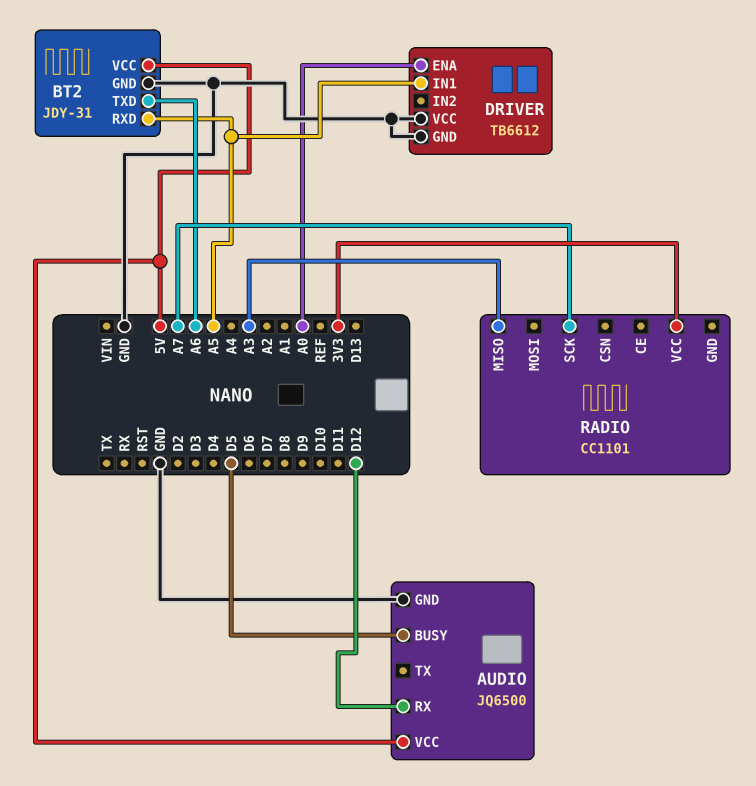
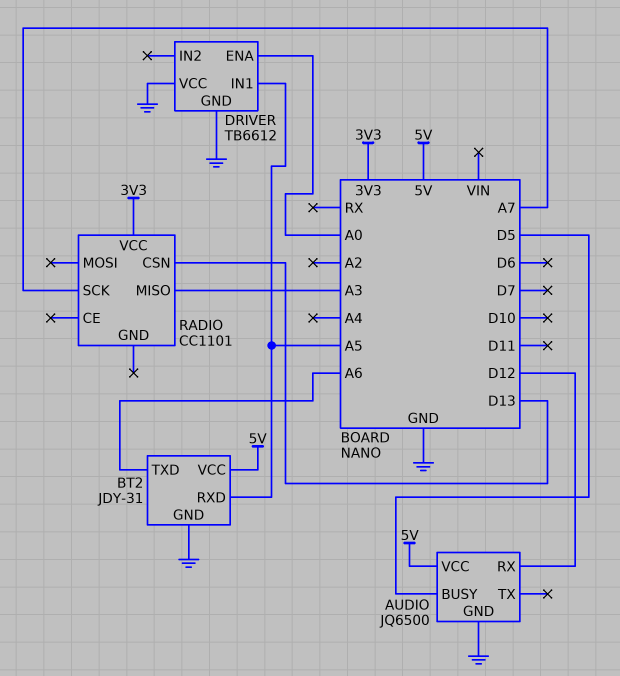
RADIO pin CSN: none -> D13

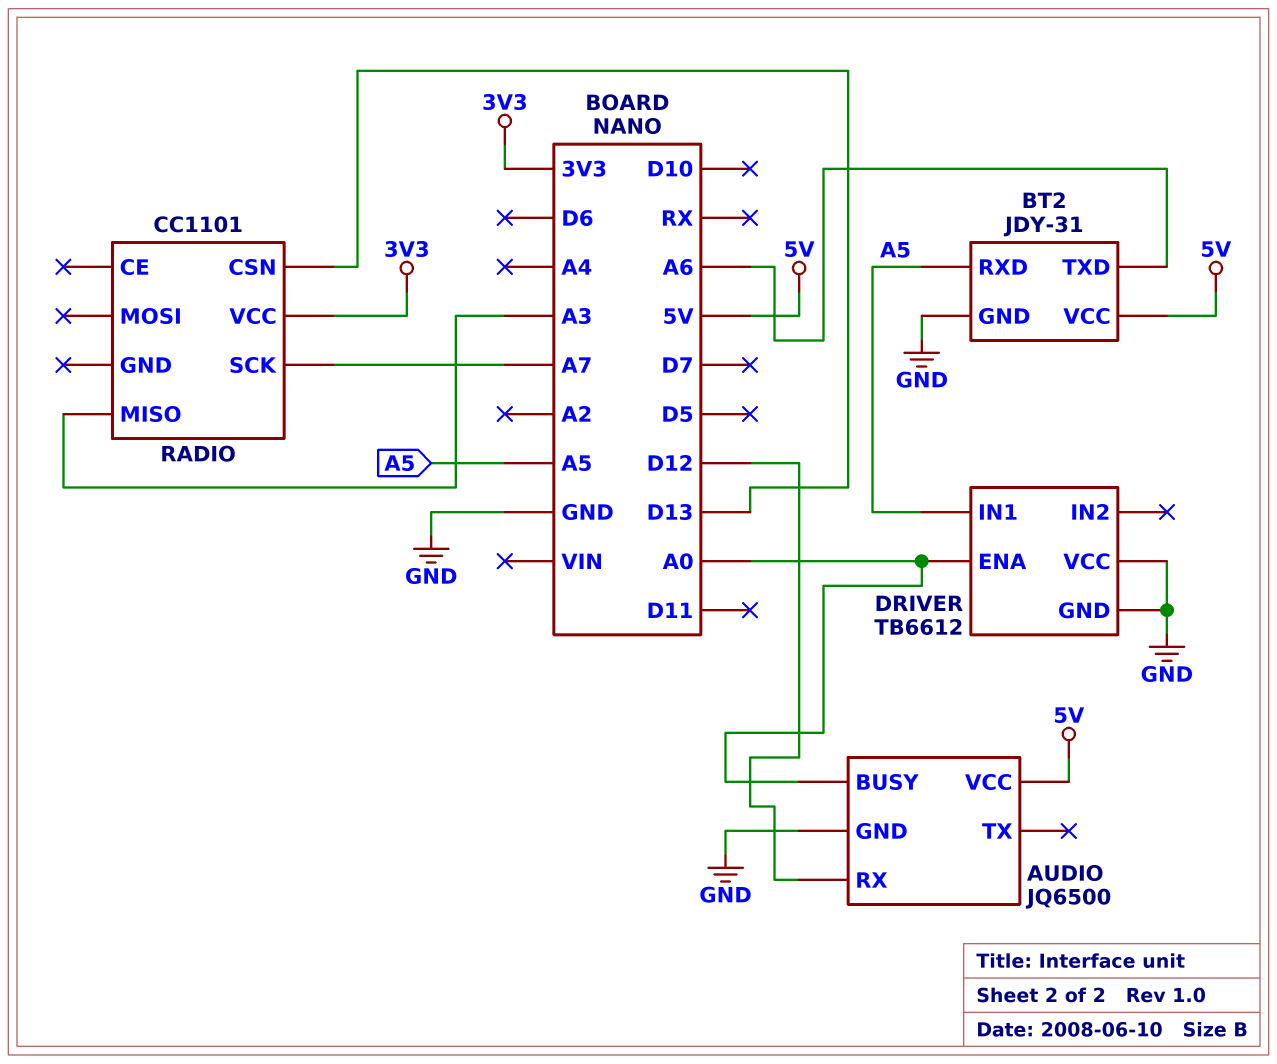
AUDIO pin BUSY: D5 -> A0

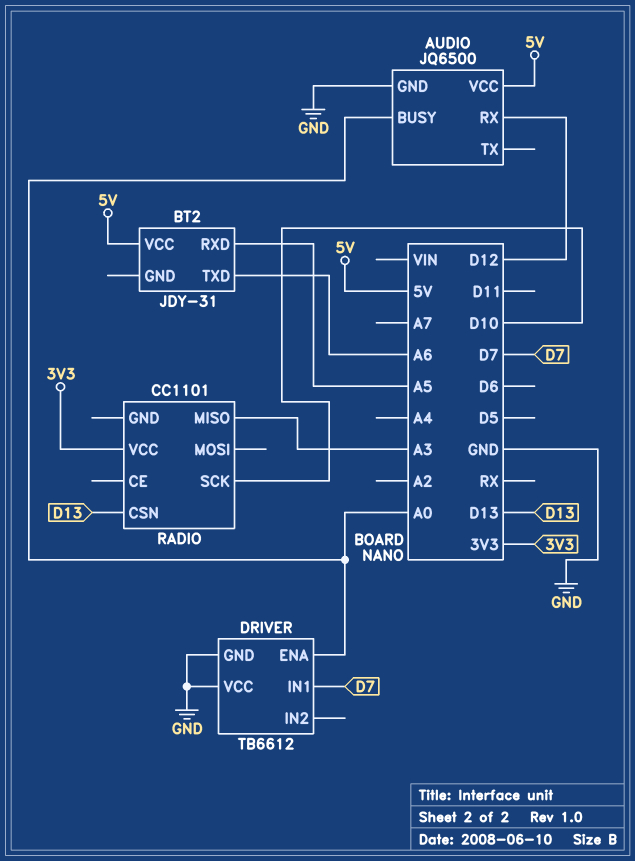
BT2 pin GND: GND -> none
DRIVER pin IN1: A5 -> D7
RADIO pin SCK: A7 -> D10

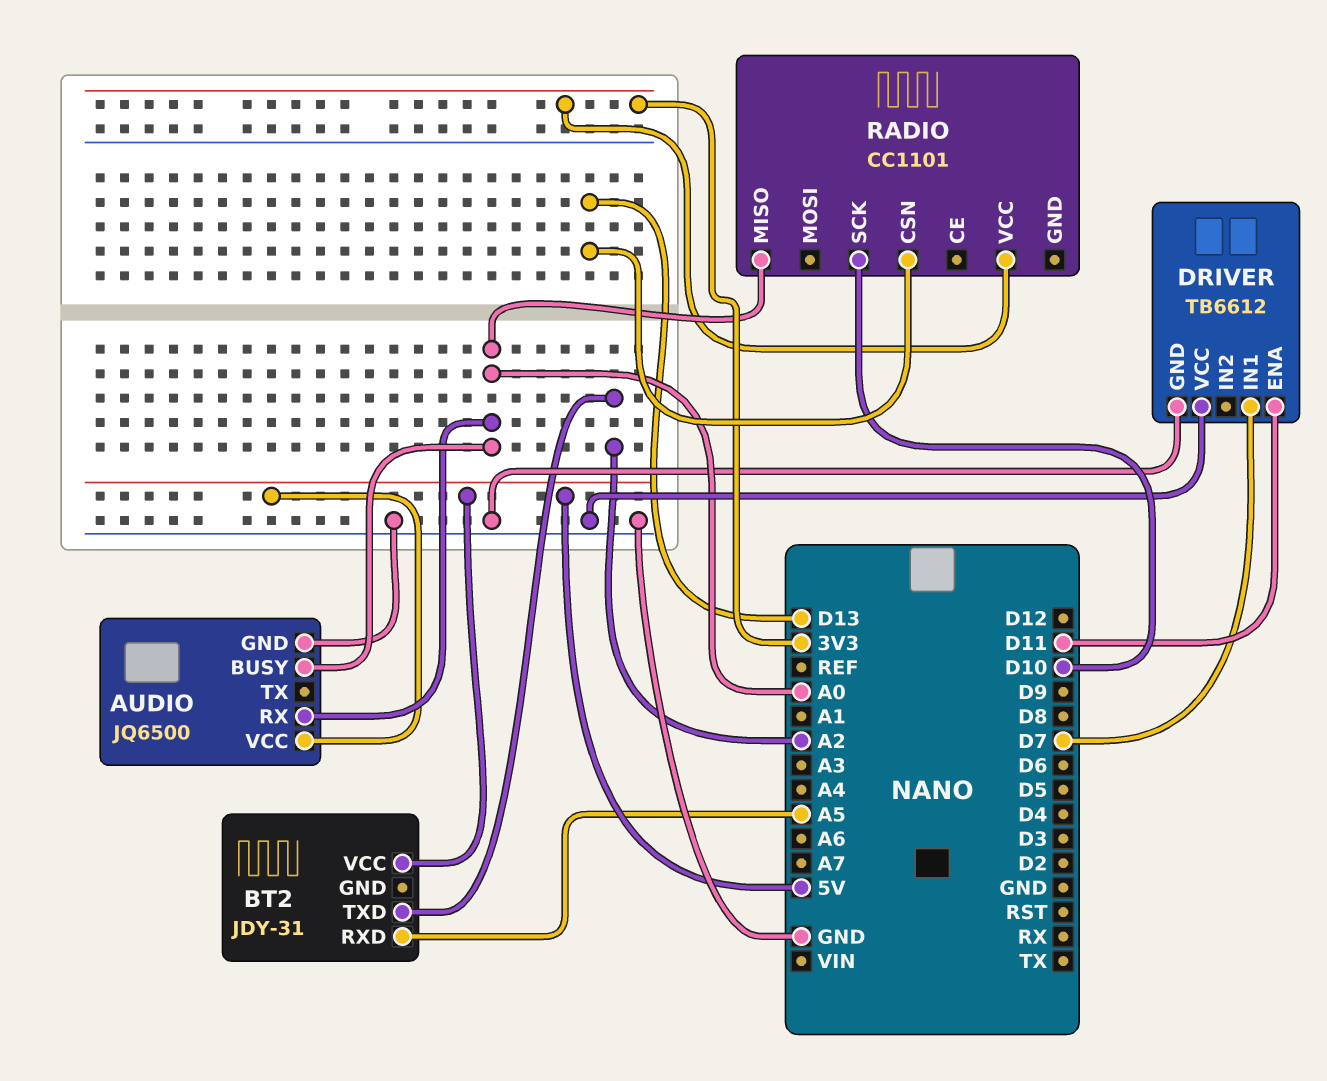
AUDIO pin RX: D12 -> A0
BT2 pin TXD: A6 -> A2
DRIVER pin ENA: A0 -> D11
RADIO pin MISO: A3 -> A0

